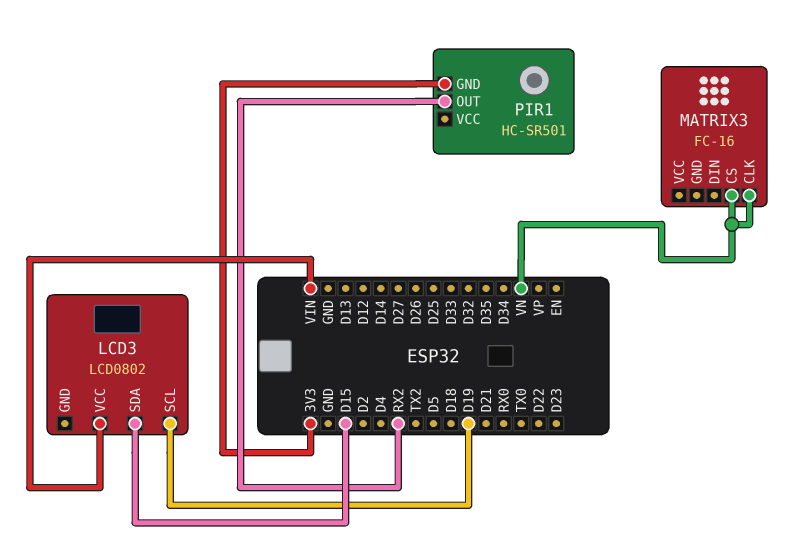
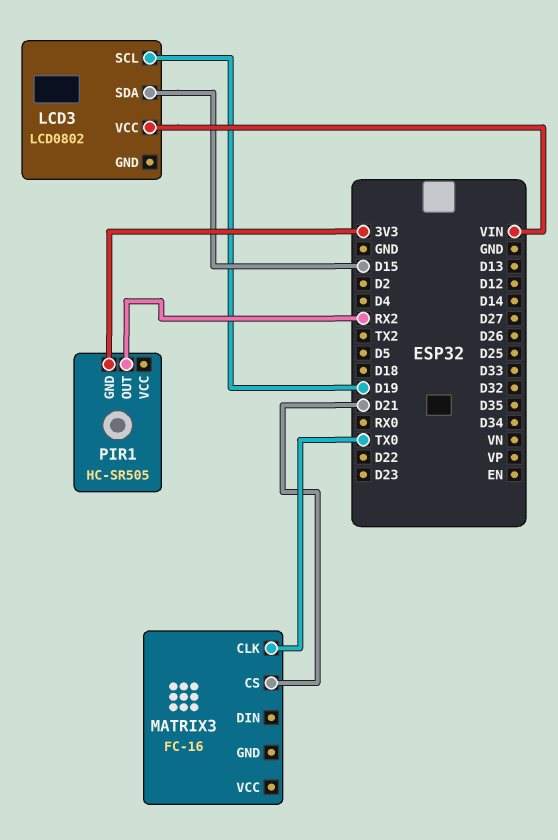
MATRIX3 pin CLK: VN -> TX0
MATRIX3 pin CS: VN -> D21
PIR1: HC-SR501 -> HC-SR505

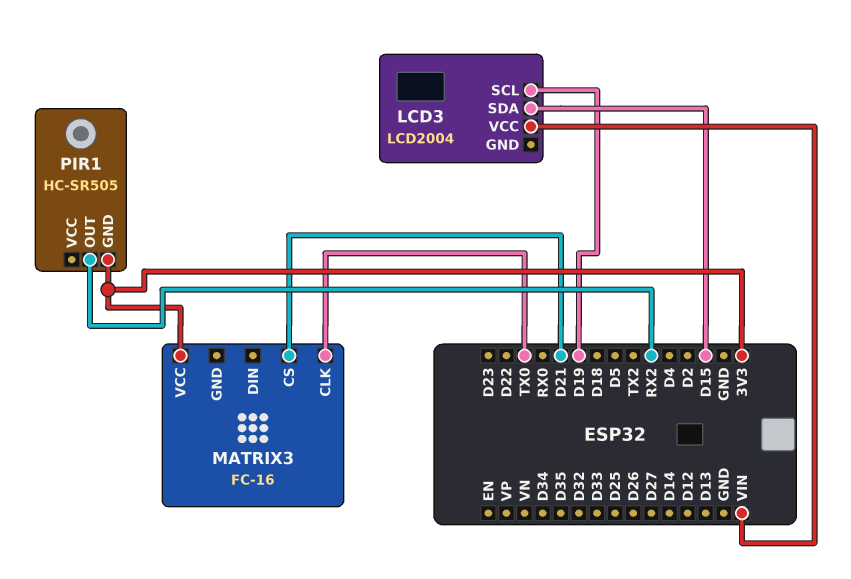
LCD3: LCD0802 -> LCD2004
MATRIX3 pin VCC: none -> 3V3

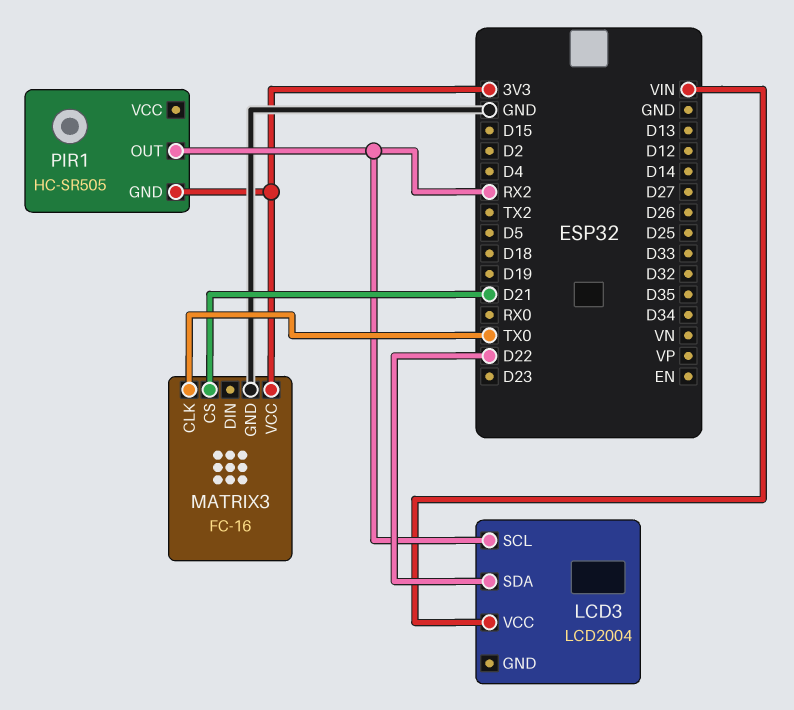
LCD3 pin SCL: D19 -> RX2
LCD3 pin SDA: D15 -> D22
MATRIX3 pin GND: none -> GND

